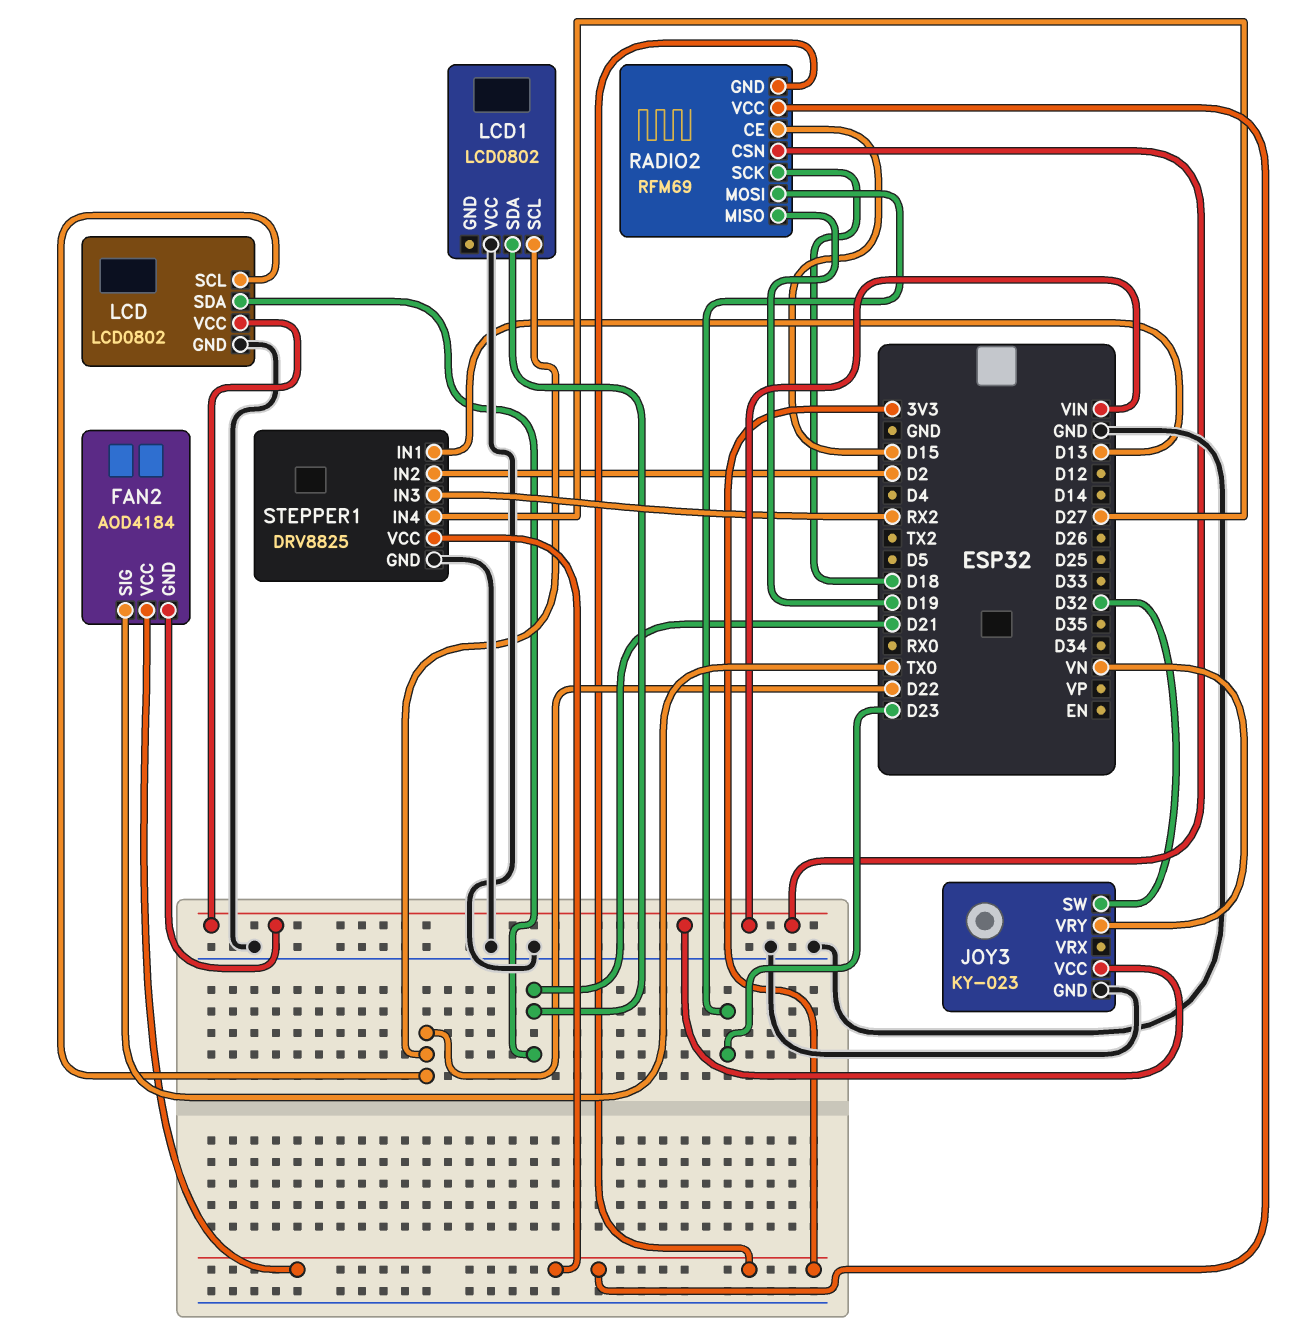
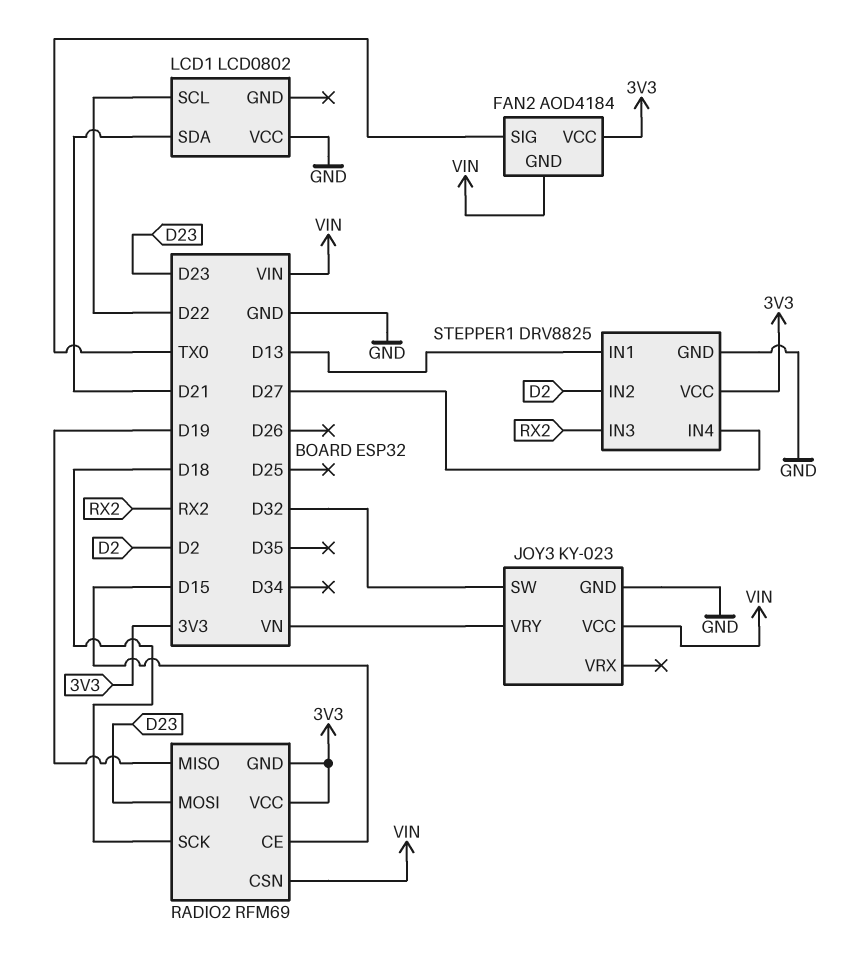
LCD: LCD0802 -> none
LCD pin GND: GND -> none
LCD pin SCL: D22 -> none
LCD pin SDA: D21 -> none
LCD pin VCC: VIN -> none

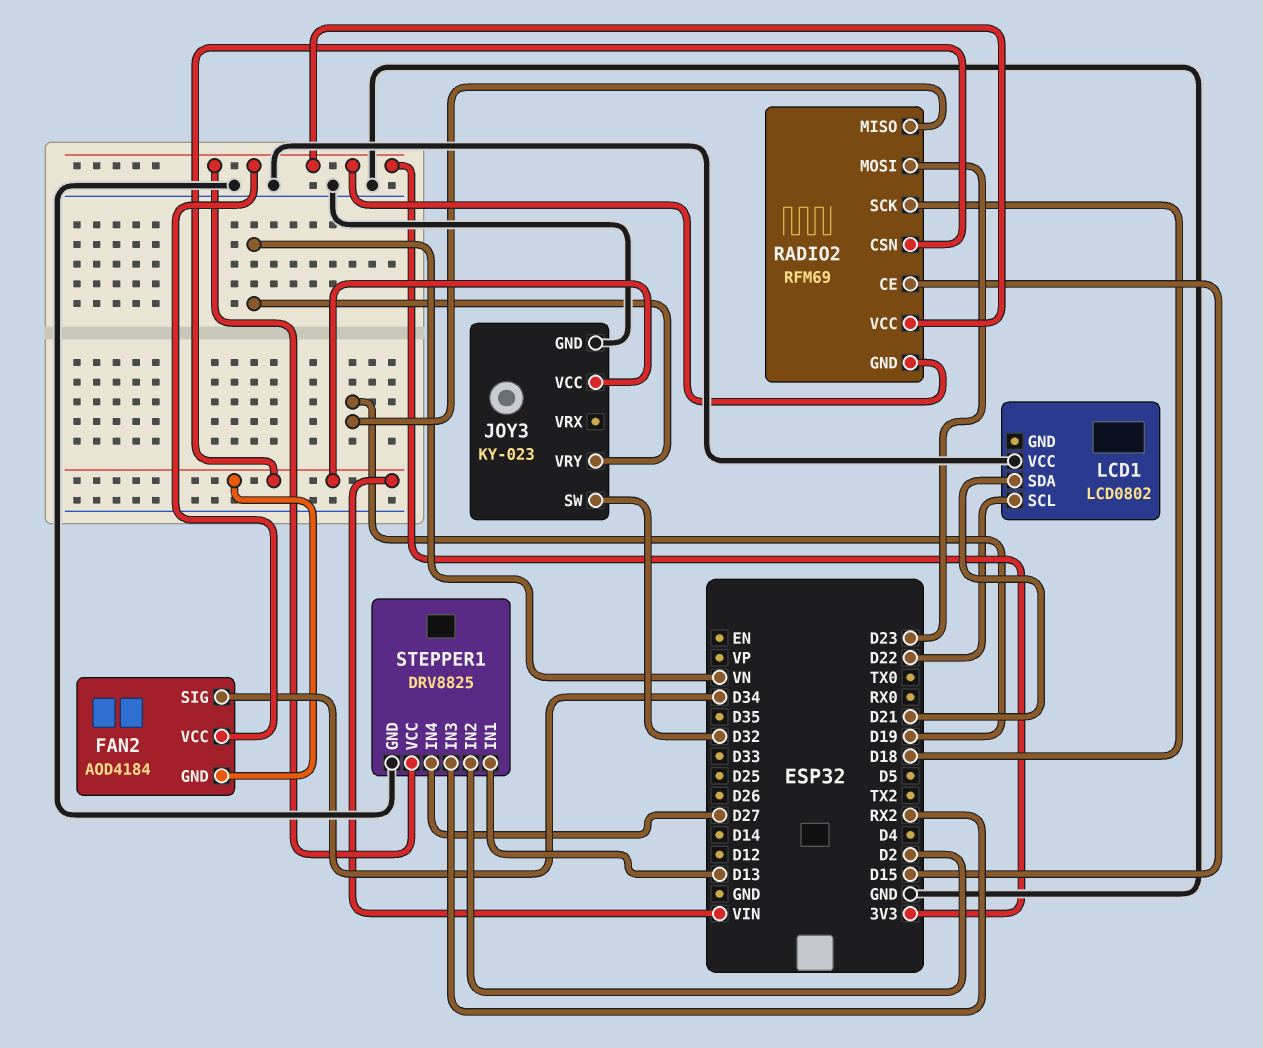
FAN2 pin SIG: TX0 -> D34

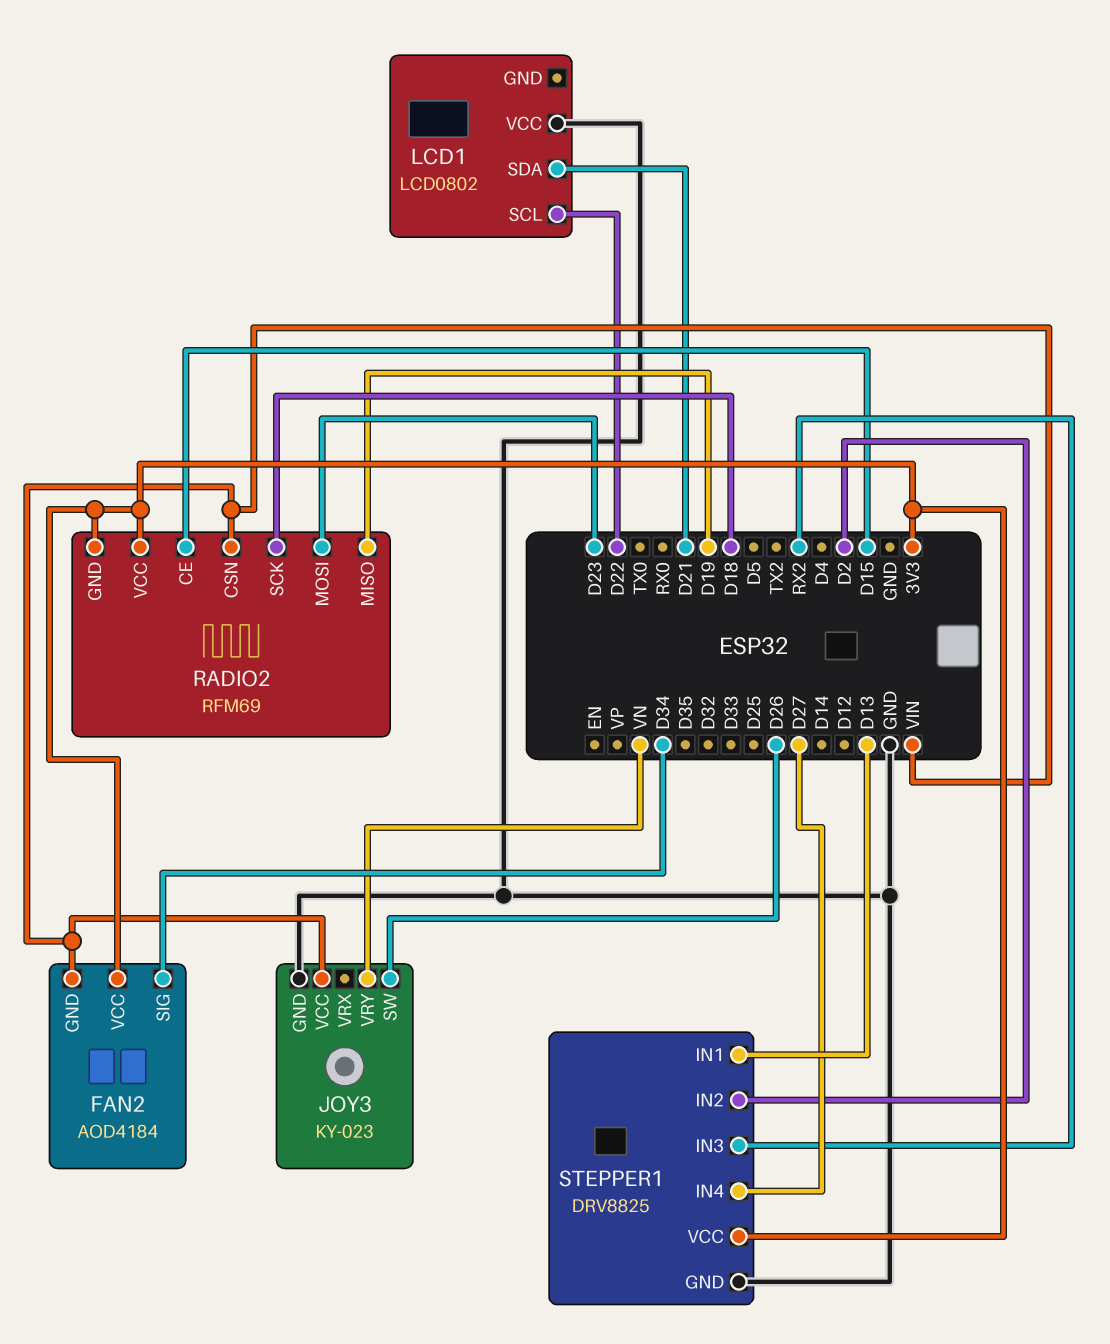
JOY3 pin SW: D32 -> D26

